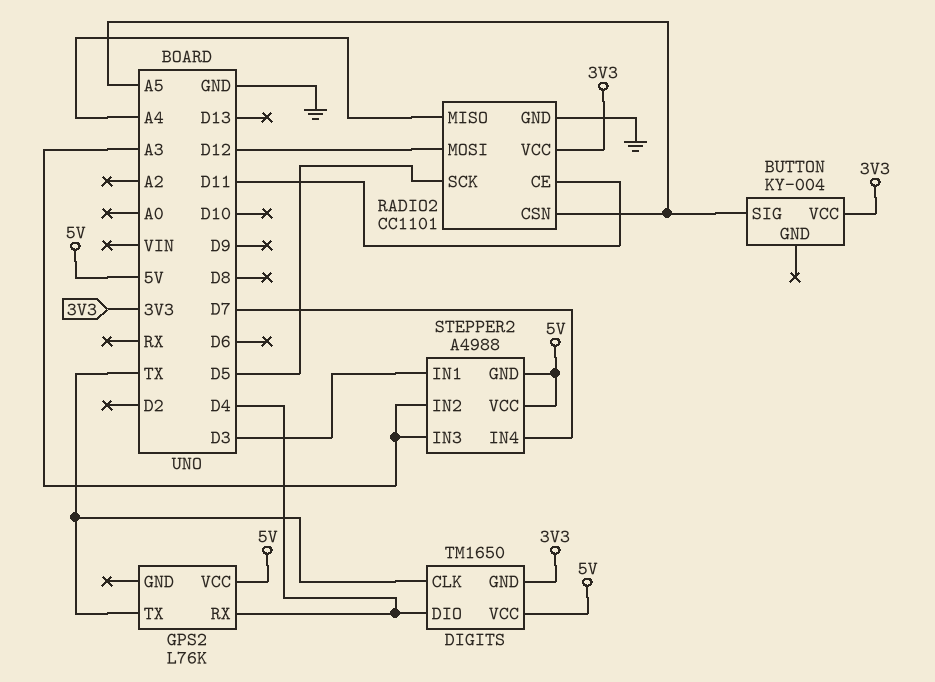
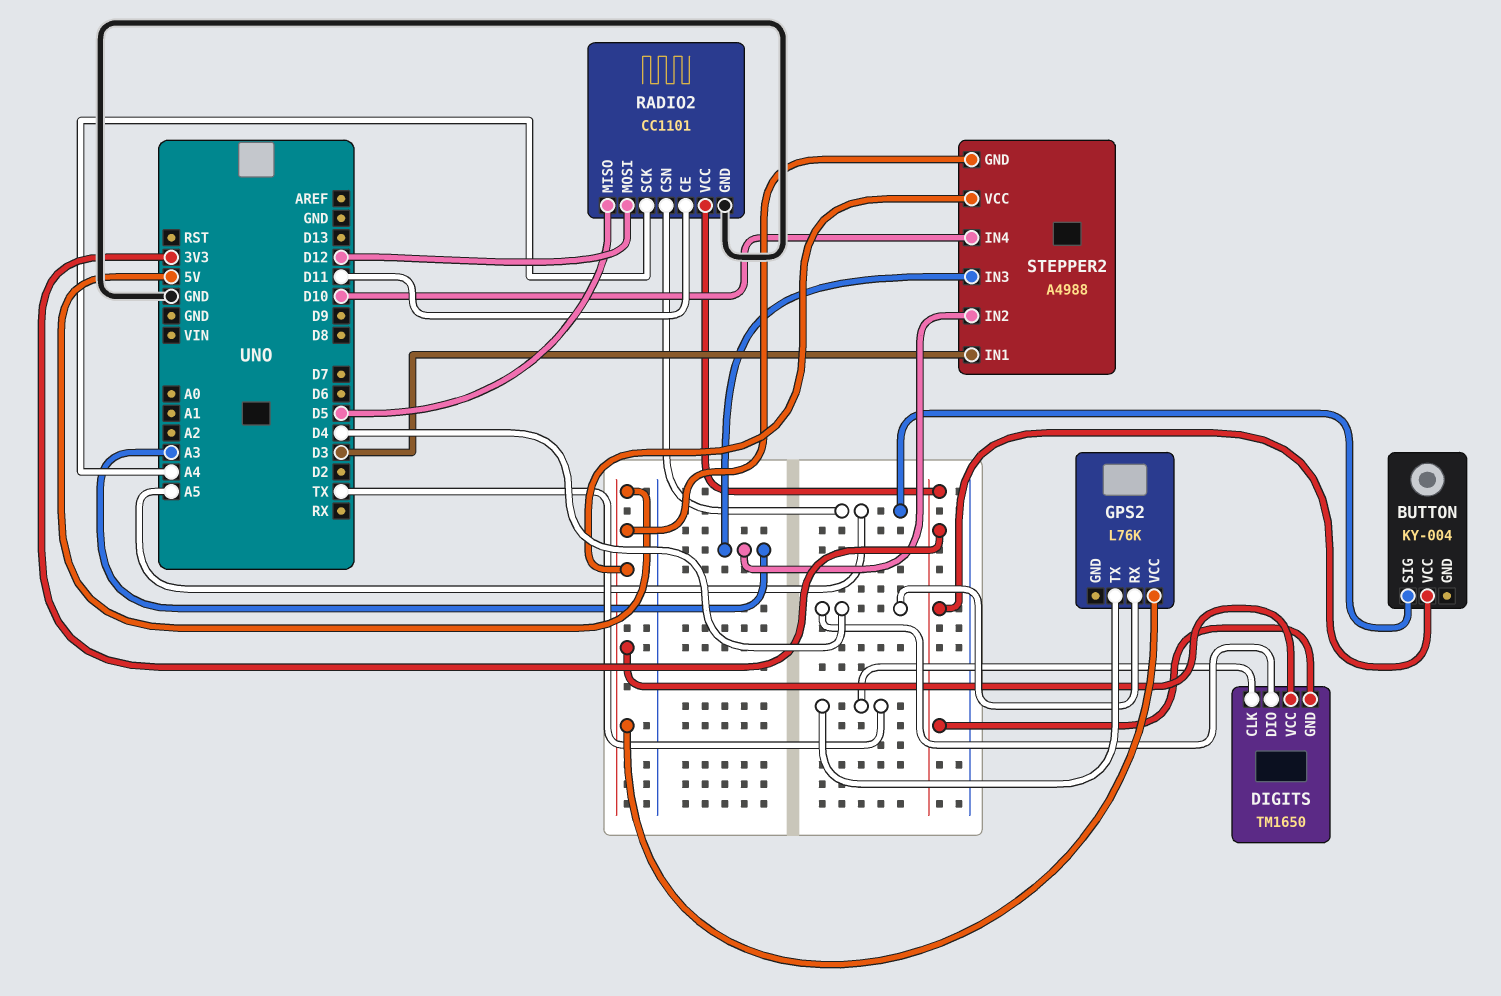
RADIO2 pin MISO: A4 -> D5
RADIO2 pin SCK: D5 -> A4
STEPPER2 pin IN4: D7 -> D10

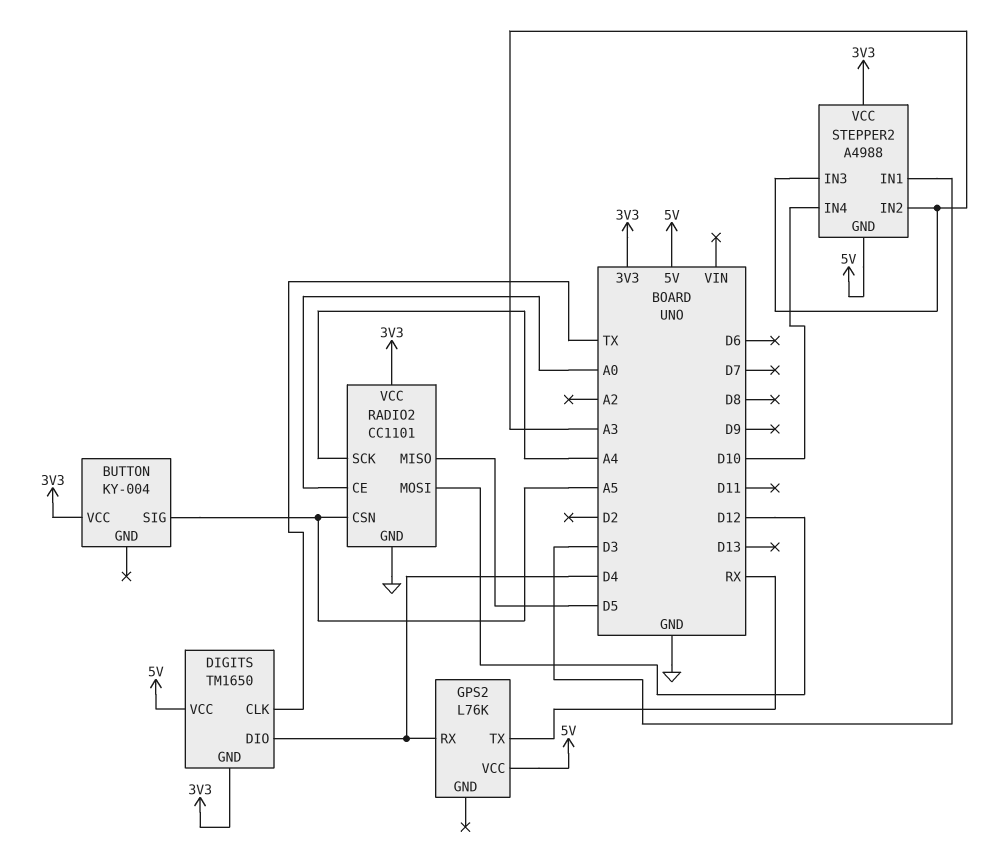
GPS2 pin TX: TX -> RX
RADIO2 pin CE: D11 -> A0
STEPPER2 pin VCC: 5V -> 3V3

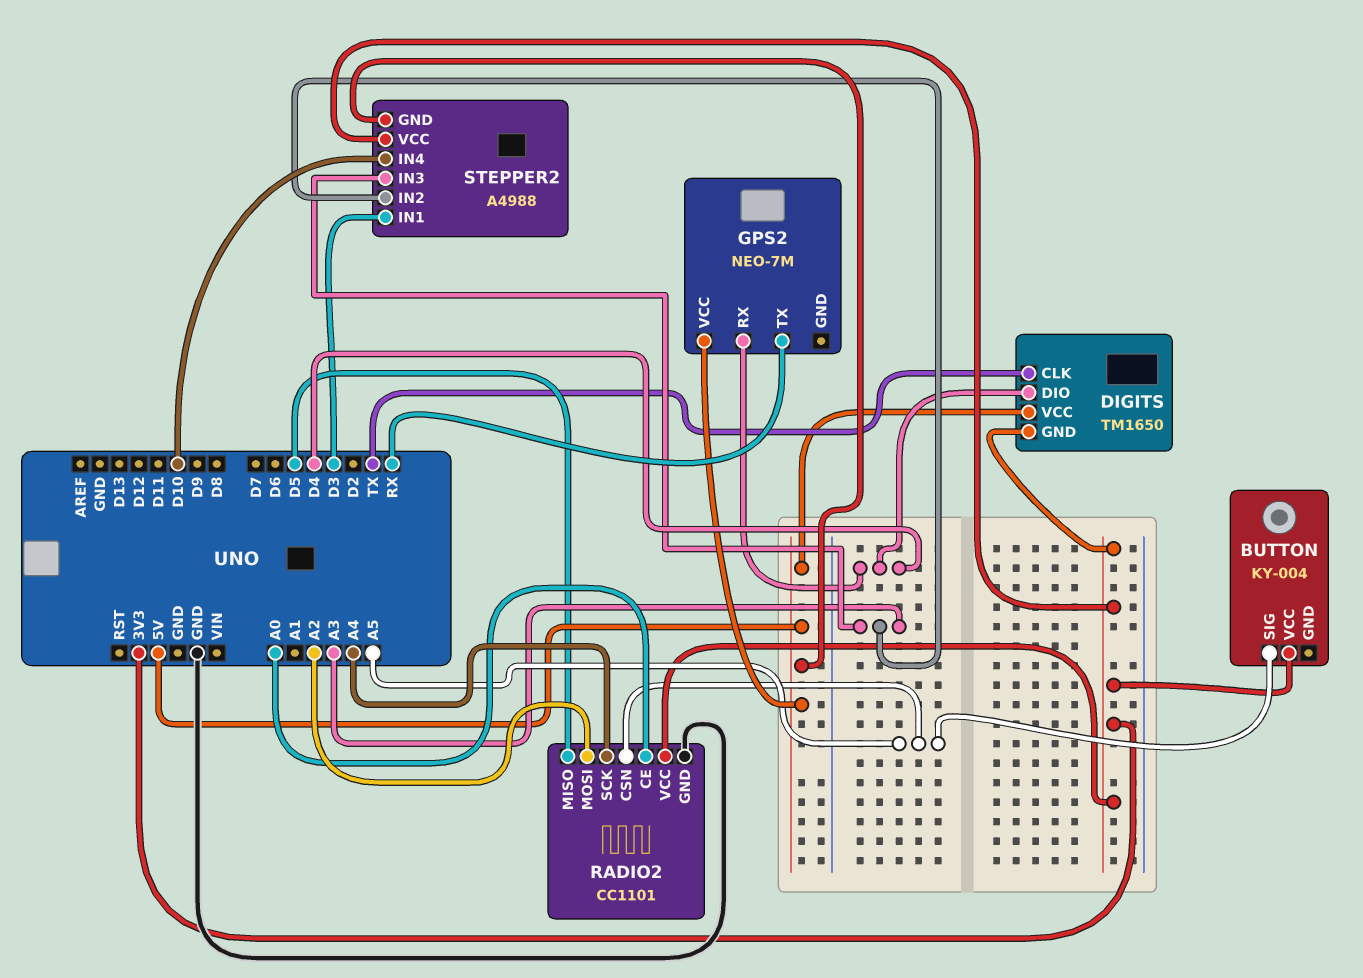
GPS2: L76K -> NEO-7M
RADIO2 pin MOSI: D12 -> A2

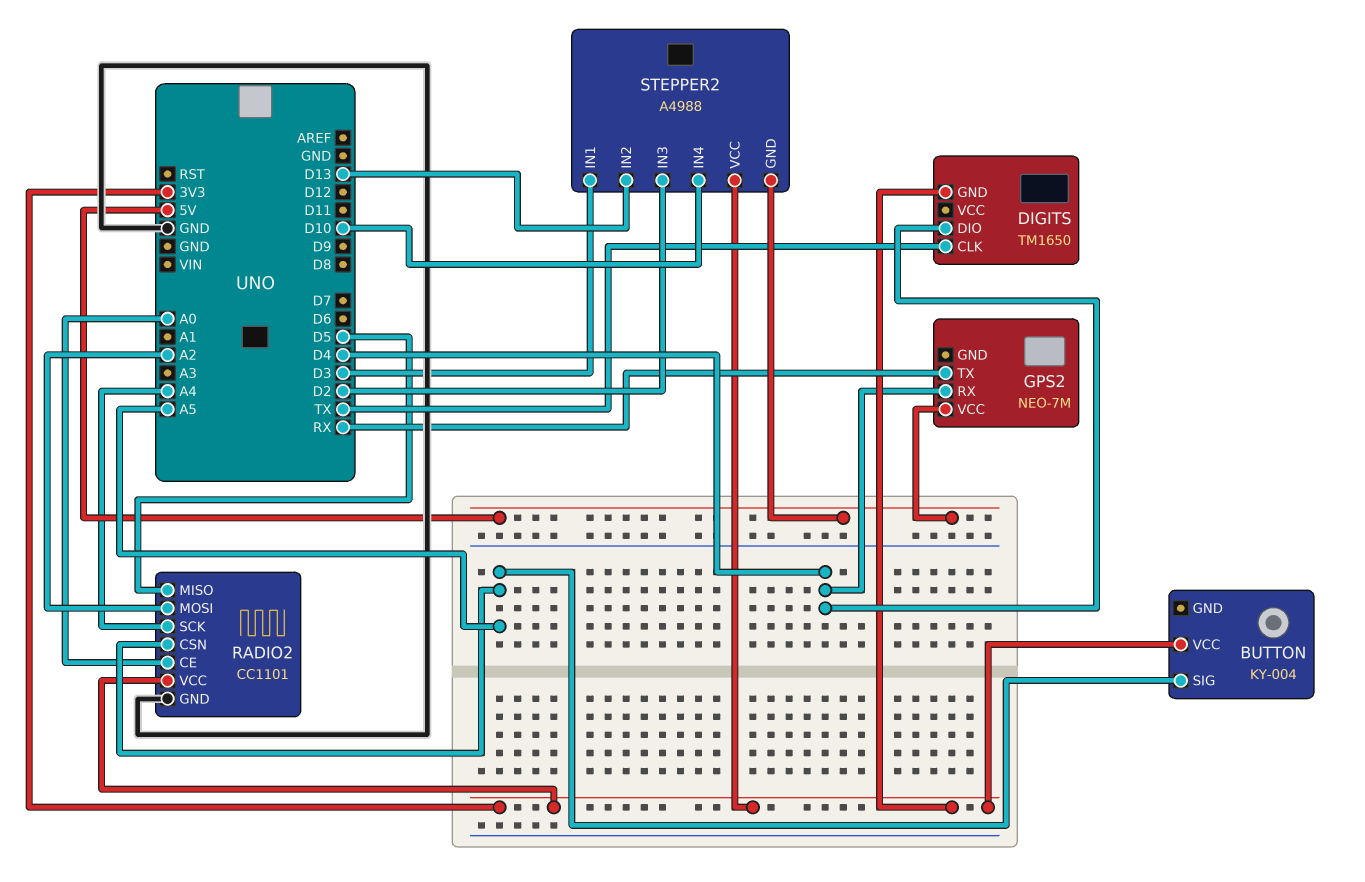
DIGITS pin VCC: 5V -> none
STEPPER2 pin IN2: A3 -> D13
STEPPER2 pin IN3: A3 -> D2

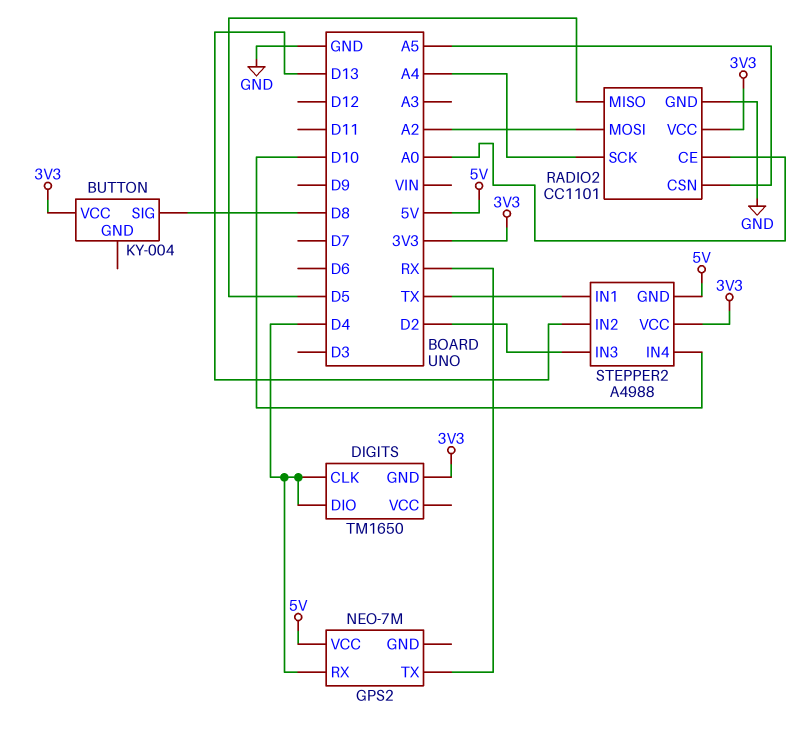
BUTTON pin SIG: A5 -> D8
DIGITS pin CLK: TX -> D4
STEPPER2 pin IN1: D3 -> TX

